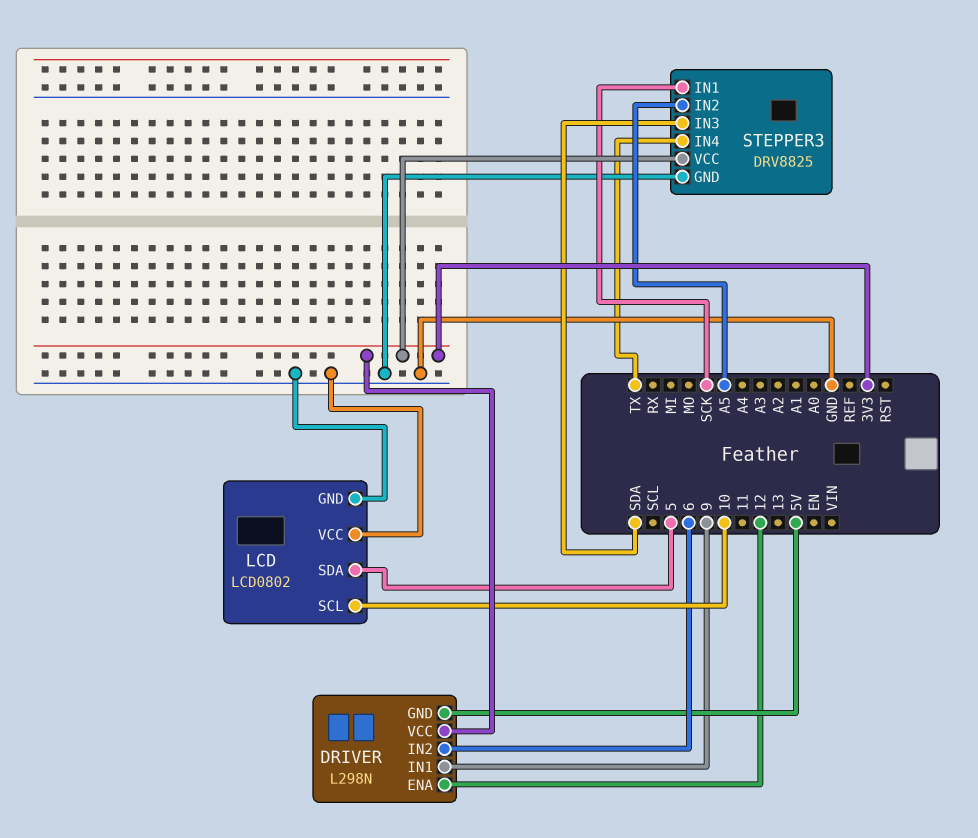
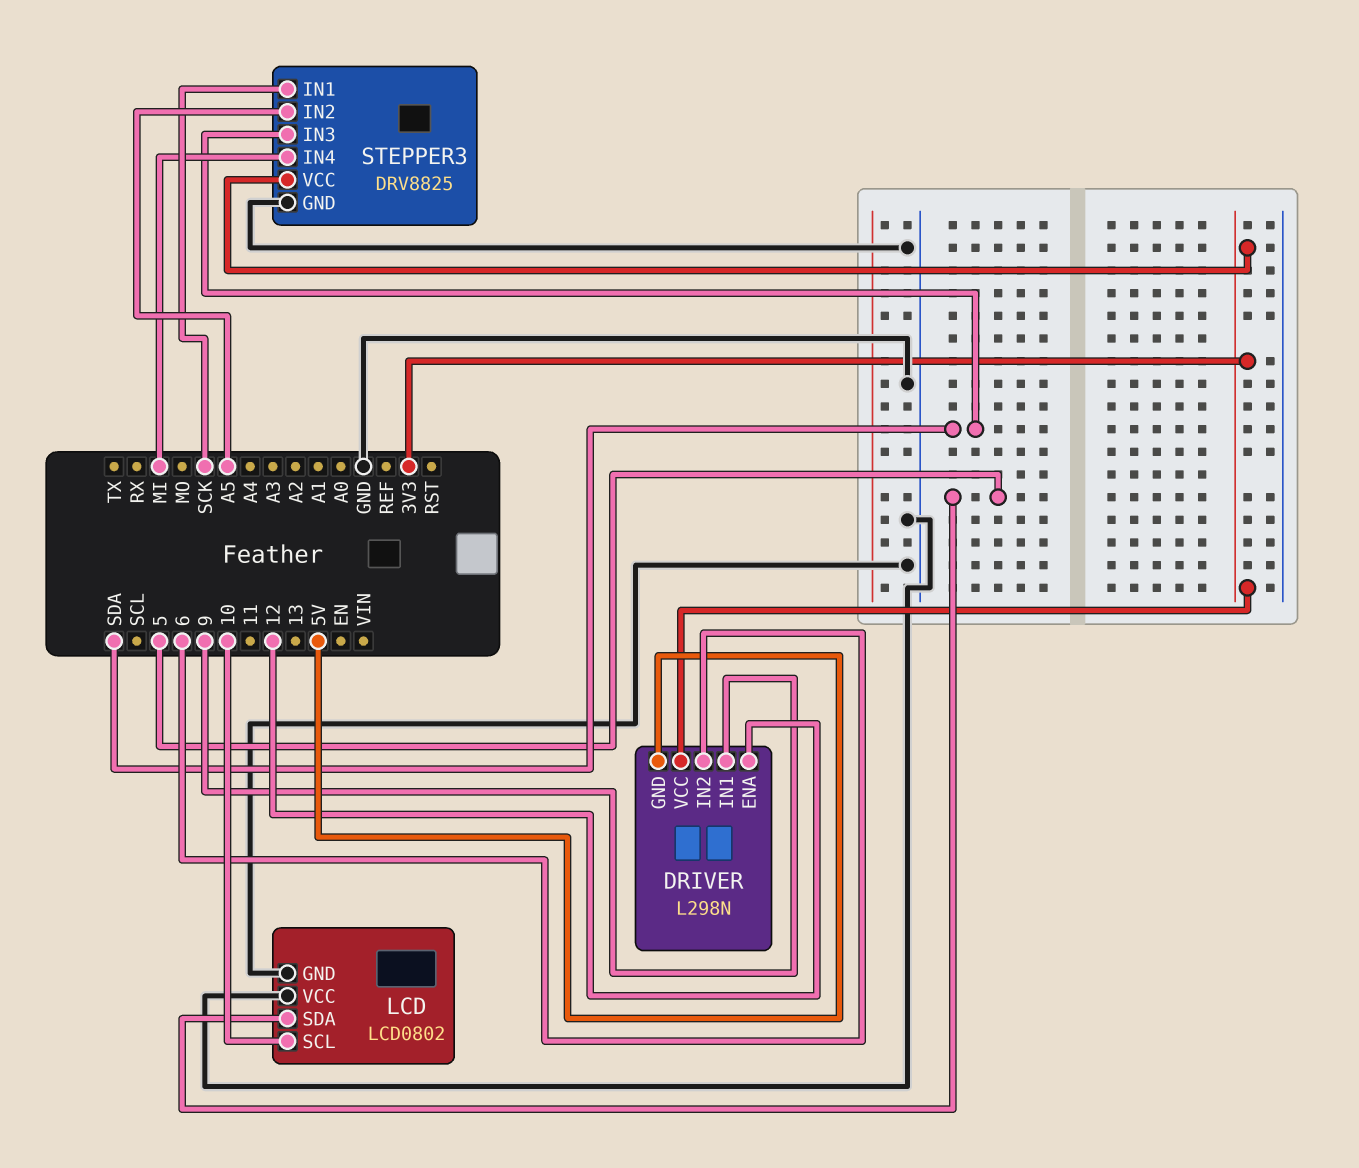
STEPPER3 pin IN4: TX -> MI

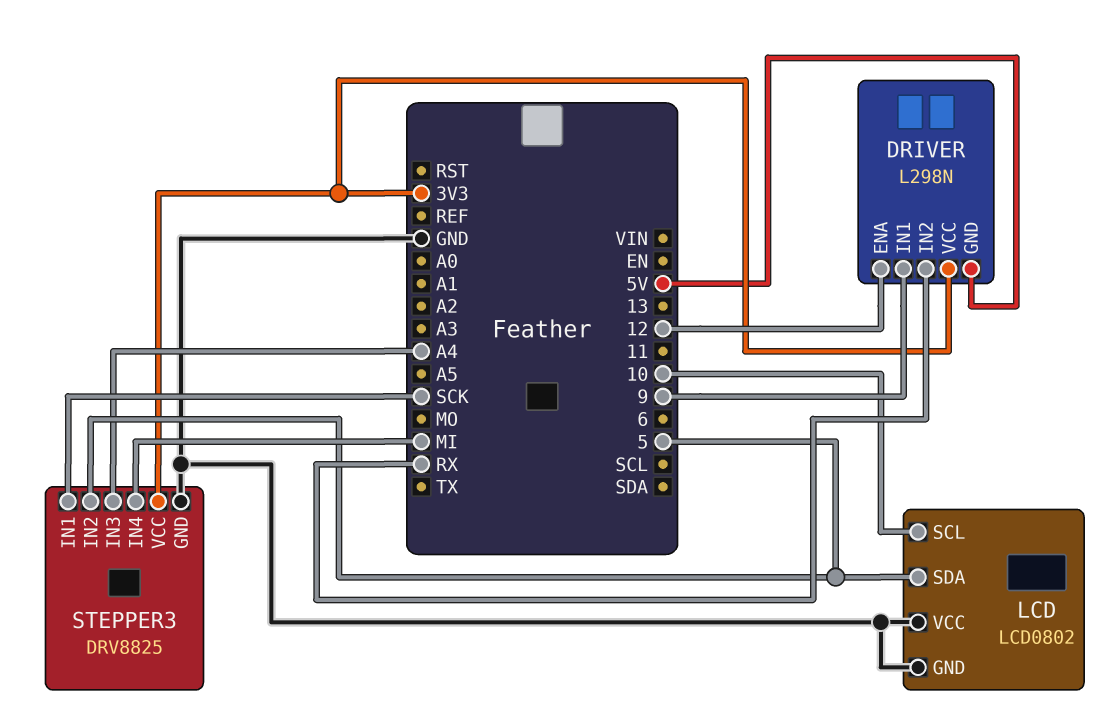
DRIVER pin IN2: 6 -> RX
STEPPER3 pin IN2: A5 -> 5
STEPPER3 pin IN3: SDA -> A4

